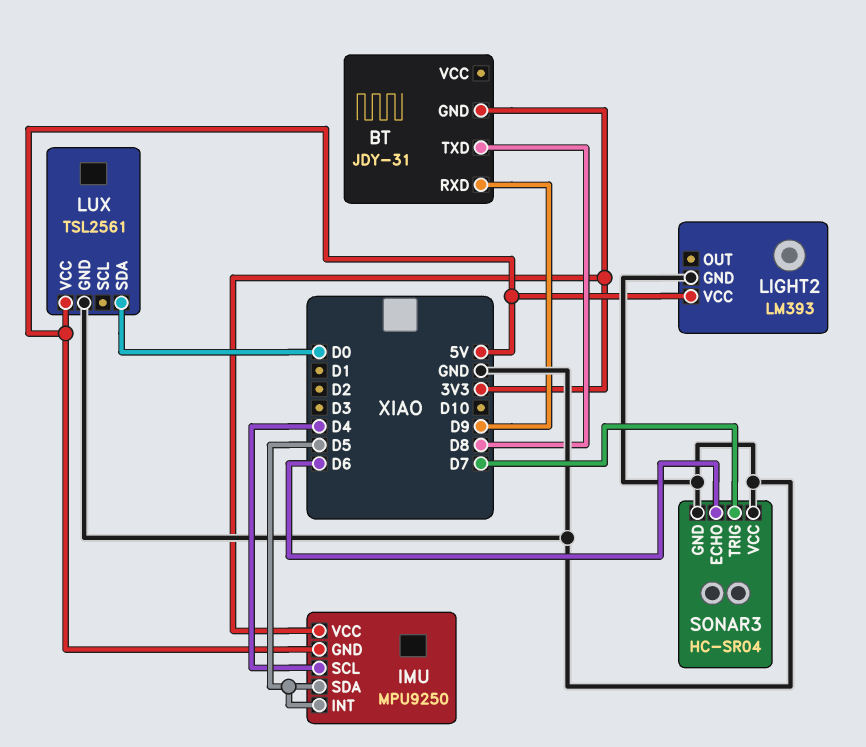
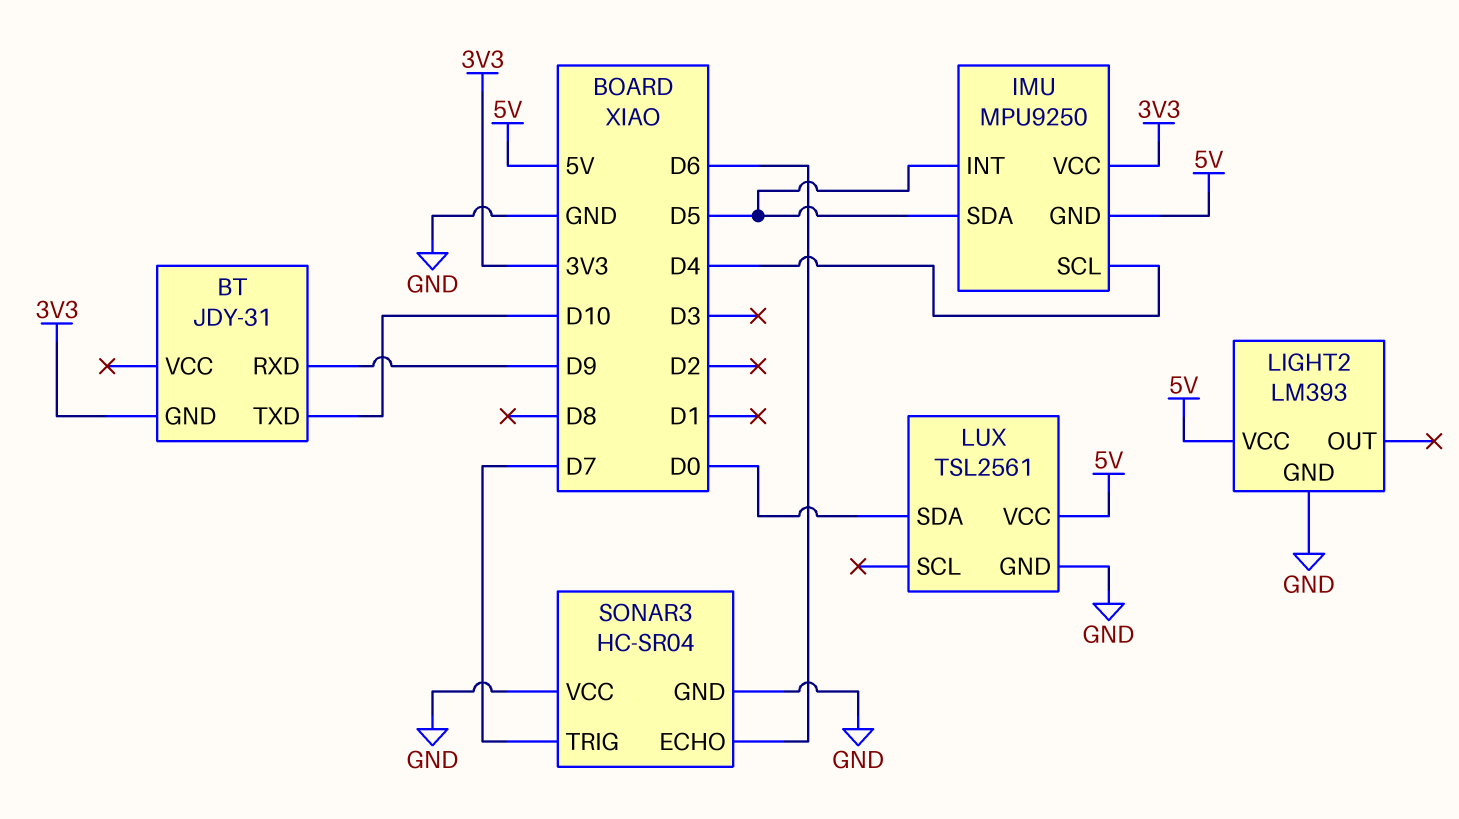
BT pin TXD: D8 -> D10

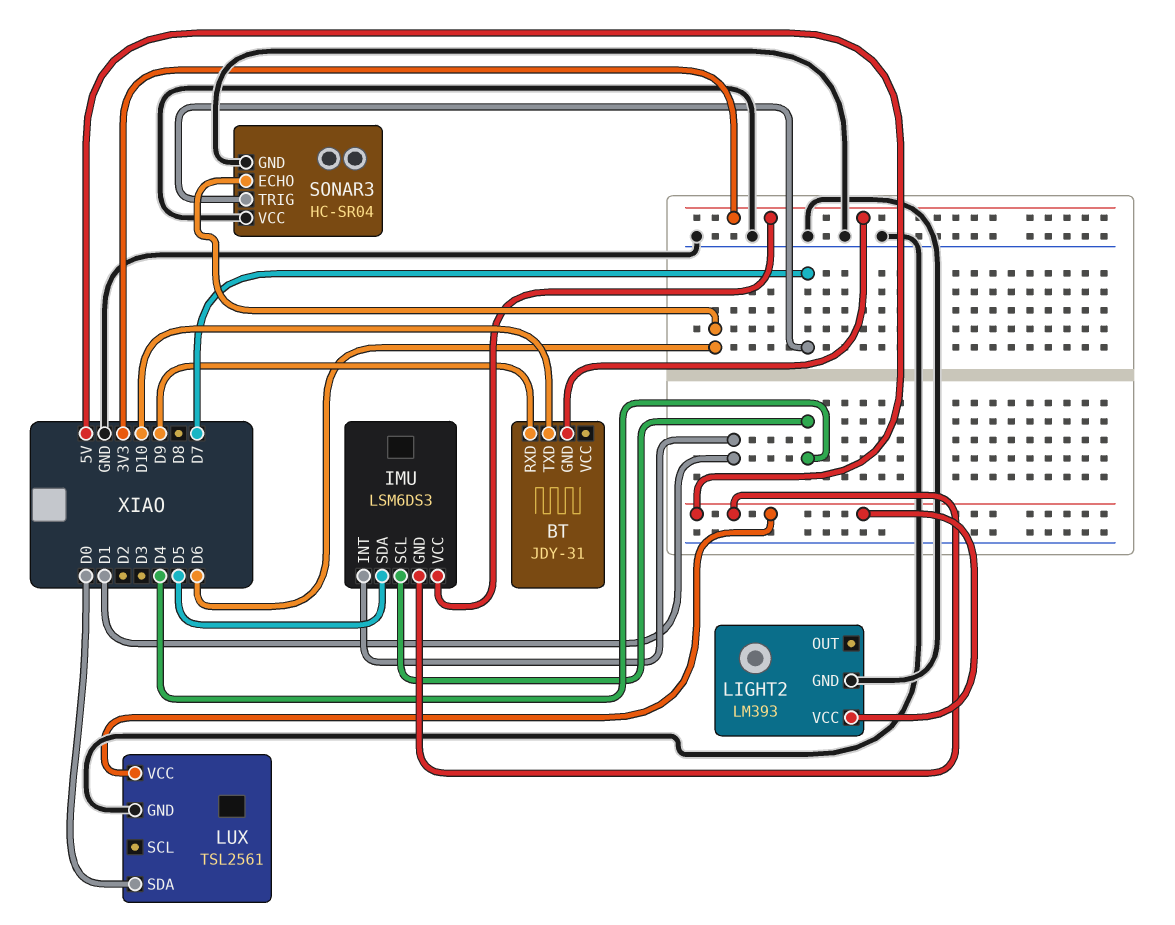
IMU: MPU9250 -> LSM6DS3
IMU pin INT: D5 -> D1

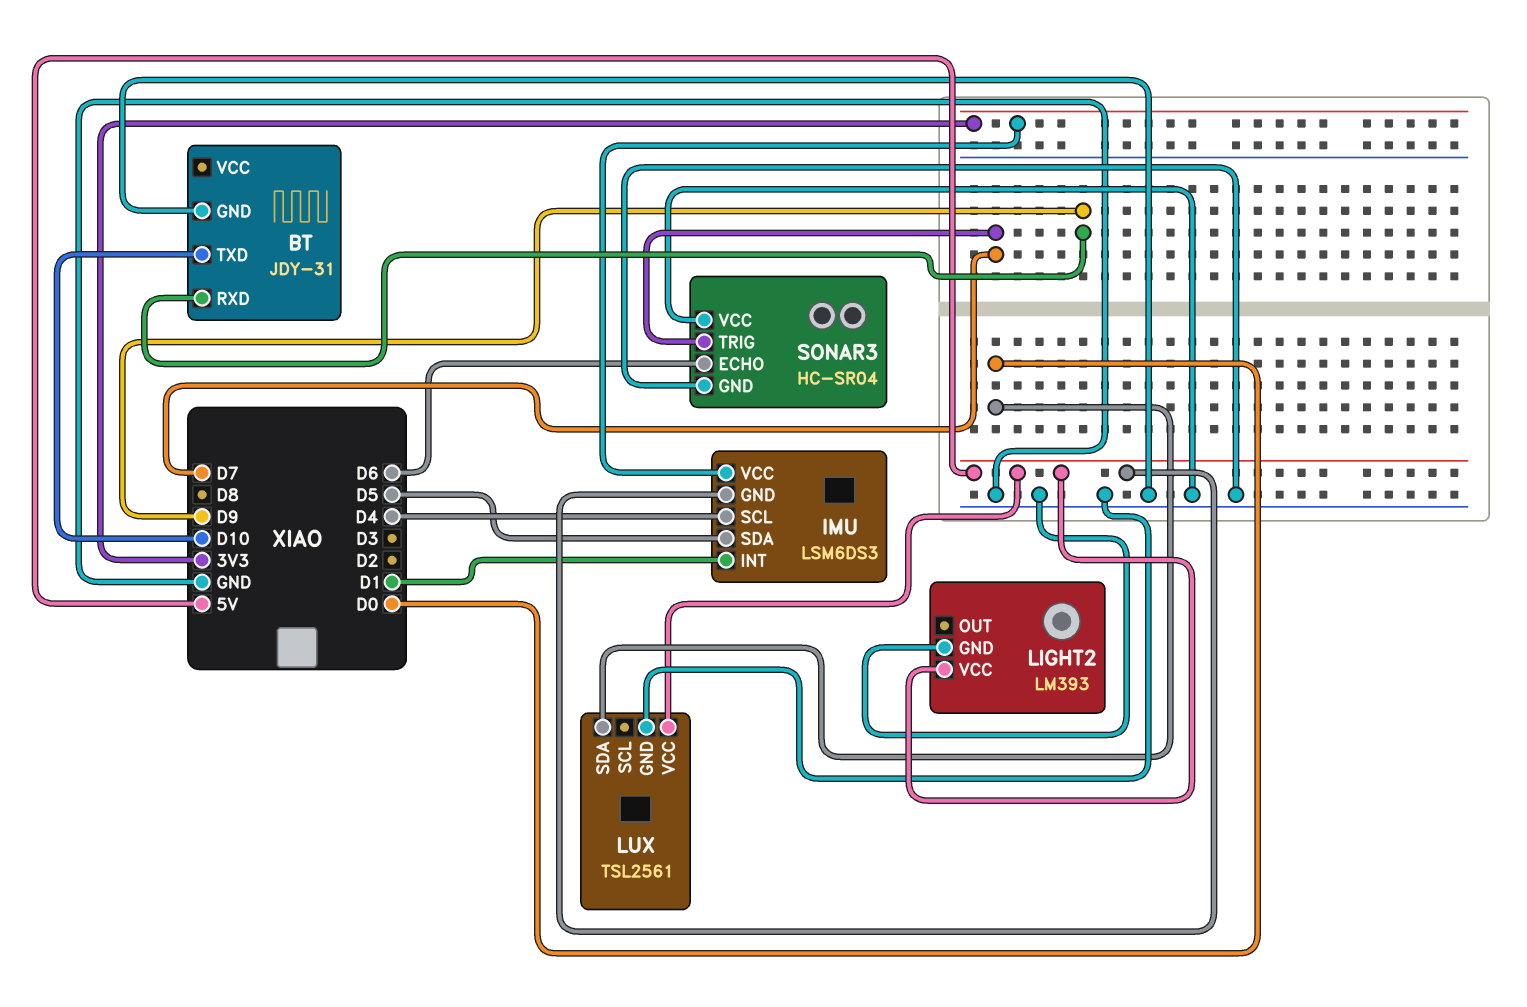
BT pin GND: 3V3 -> GND

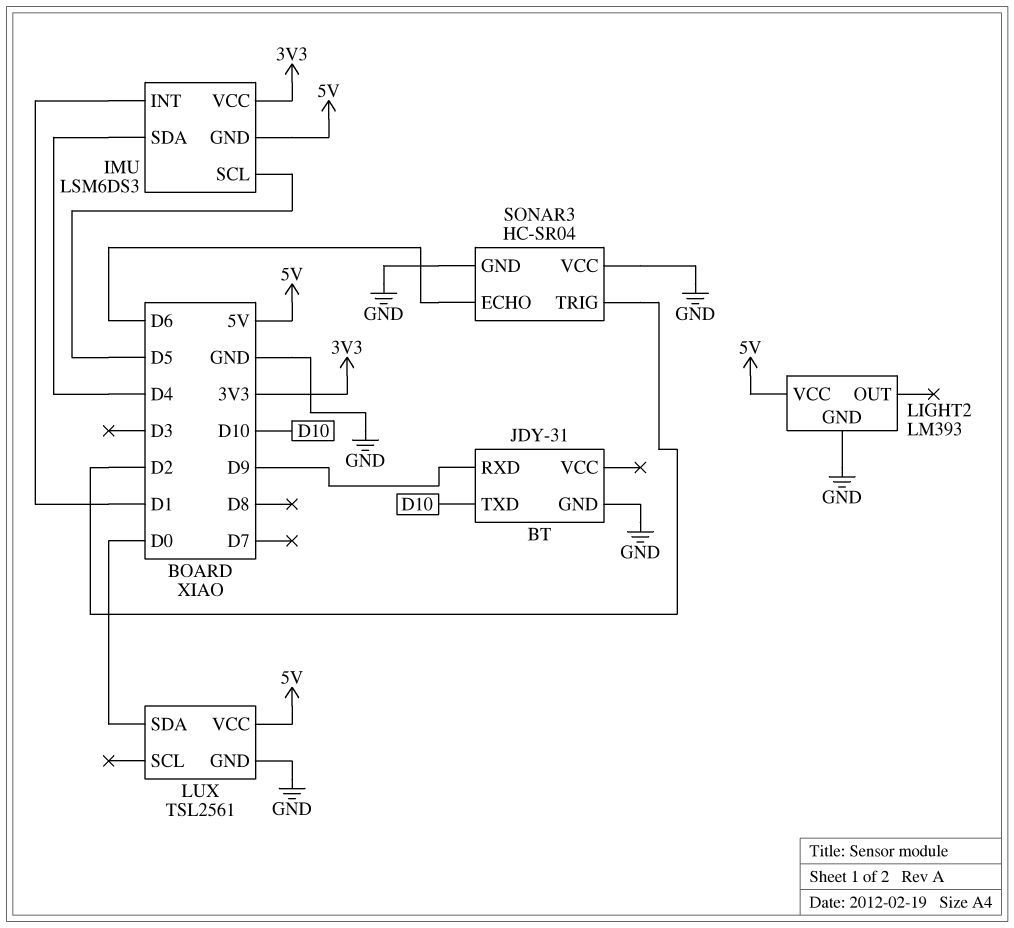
IMU pin SCL: D4 -> D5
IMU pin SDA: D5 -> D4
SONAR3 pin TRIG: D7 -> D2

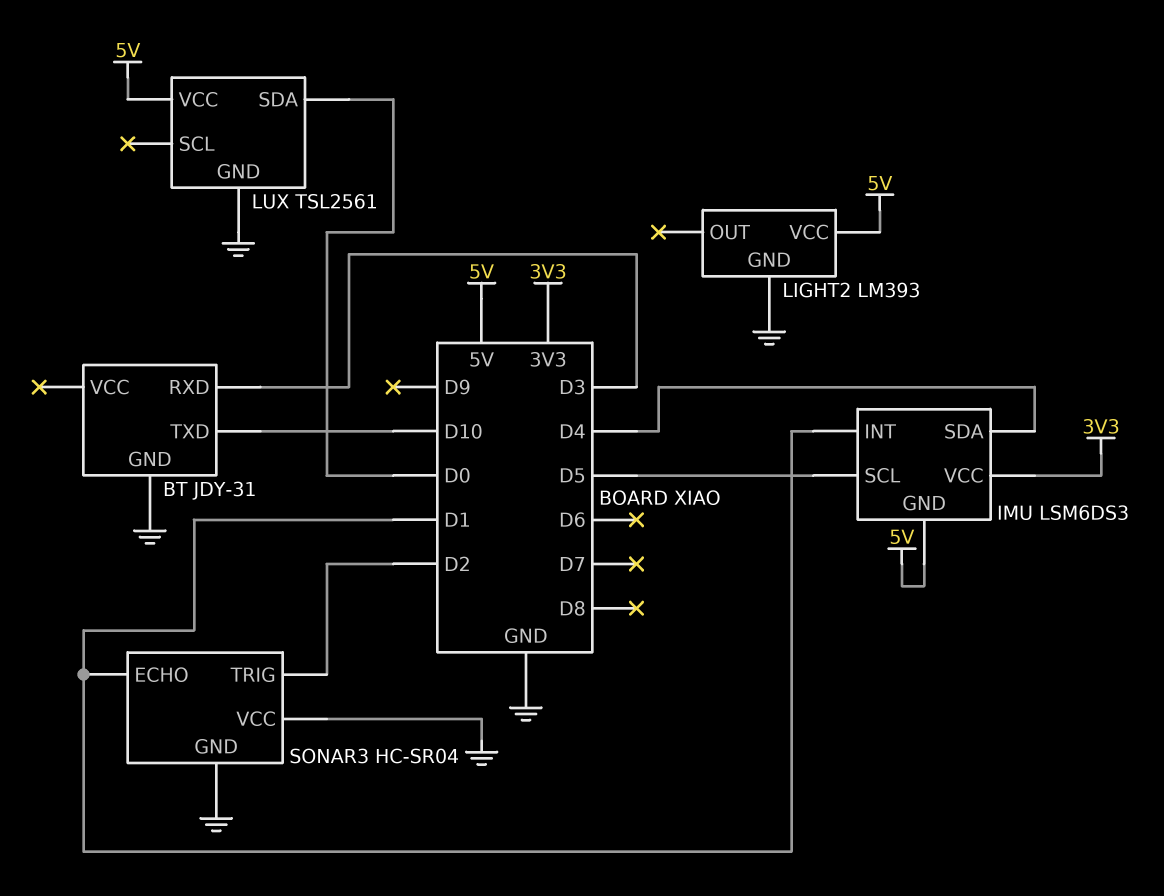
BT pin RXD: D9 -> D3
SONAR3 pin ECHO: D6 -> D1

